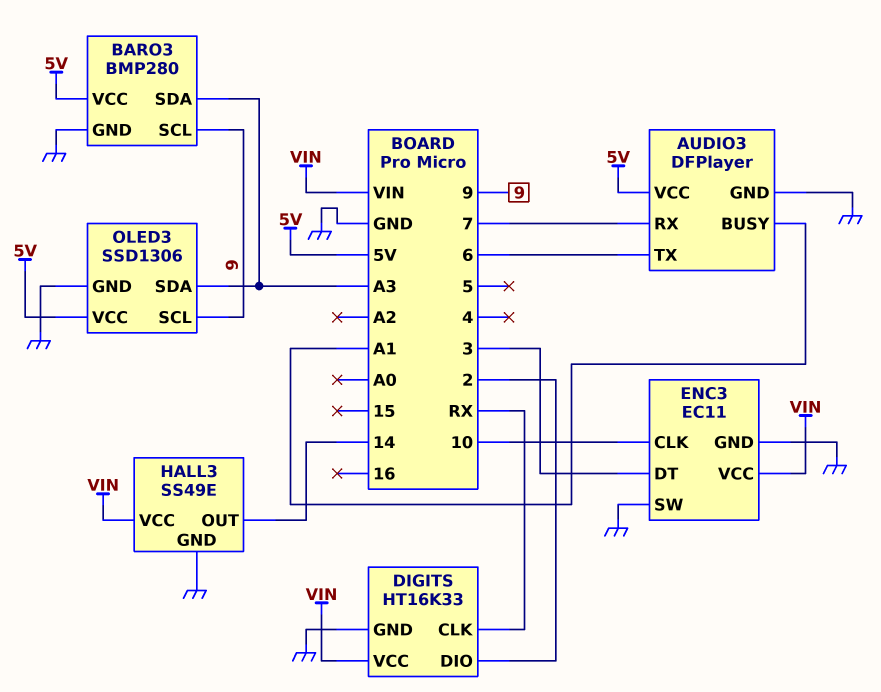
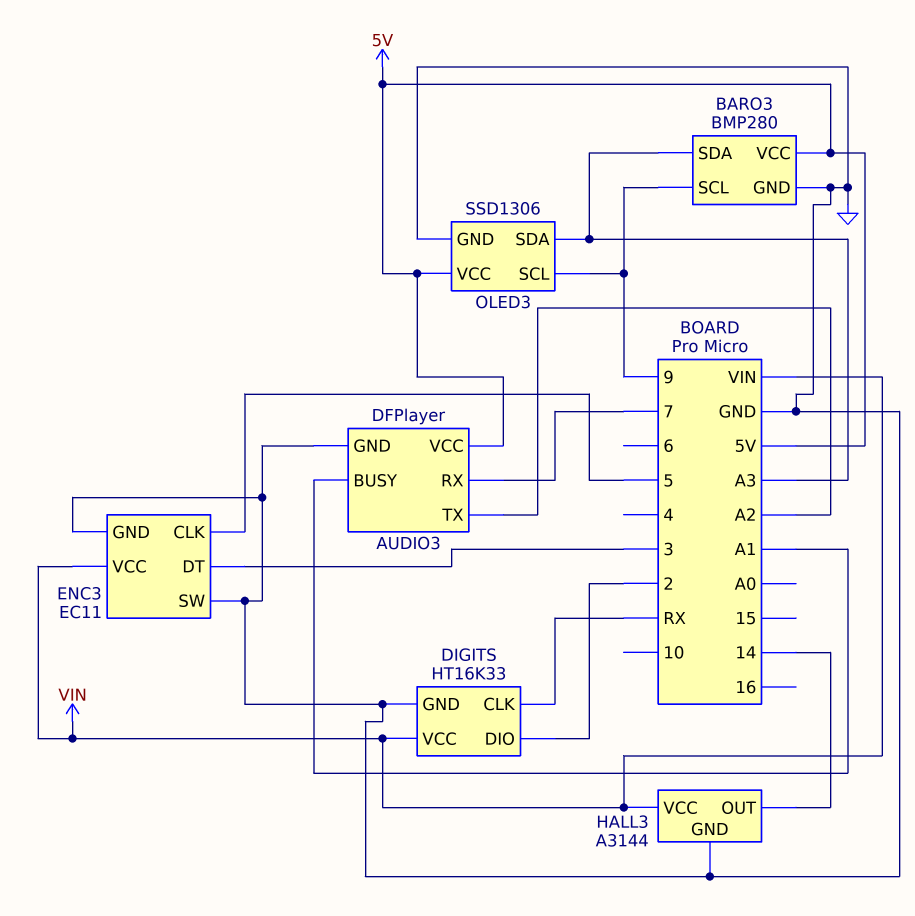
AUDIO3 pin TX: 6 -> A2
ENC3 pin CLK: 10 -> 5
HALL3: SS49E -> A3144

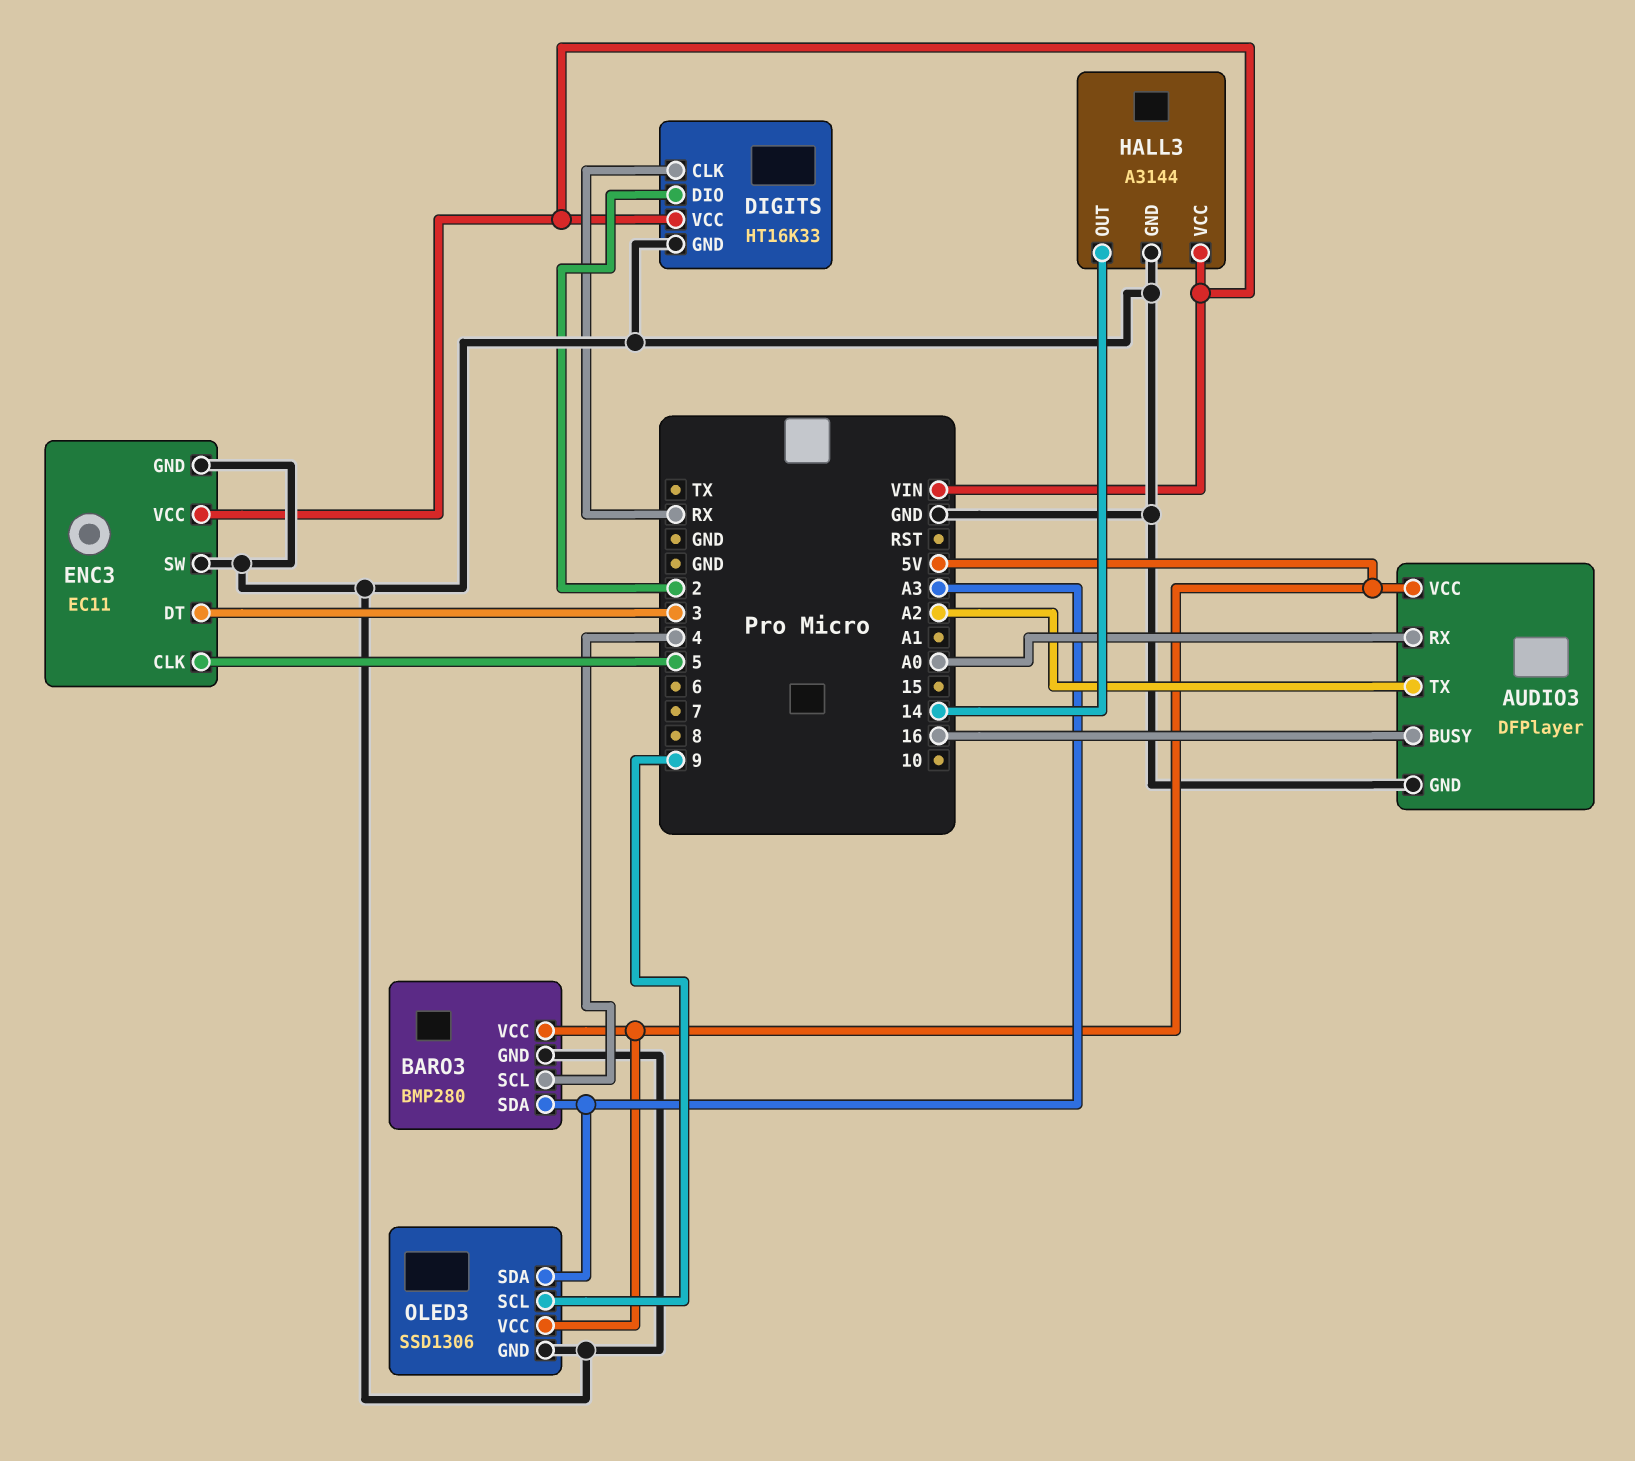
AUDIO3 pin BUSY: A1 -> 16
AUDIO3 pin RX: 7 -> A0
BARO3 pin SCL: 9 -> 4

